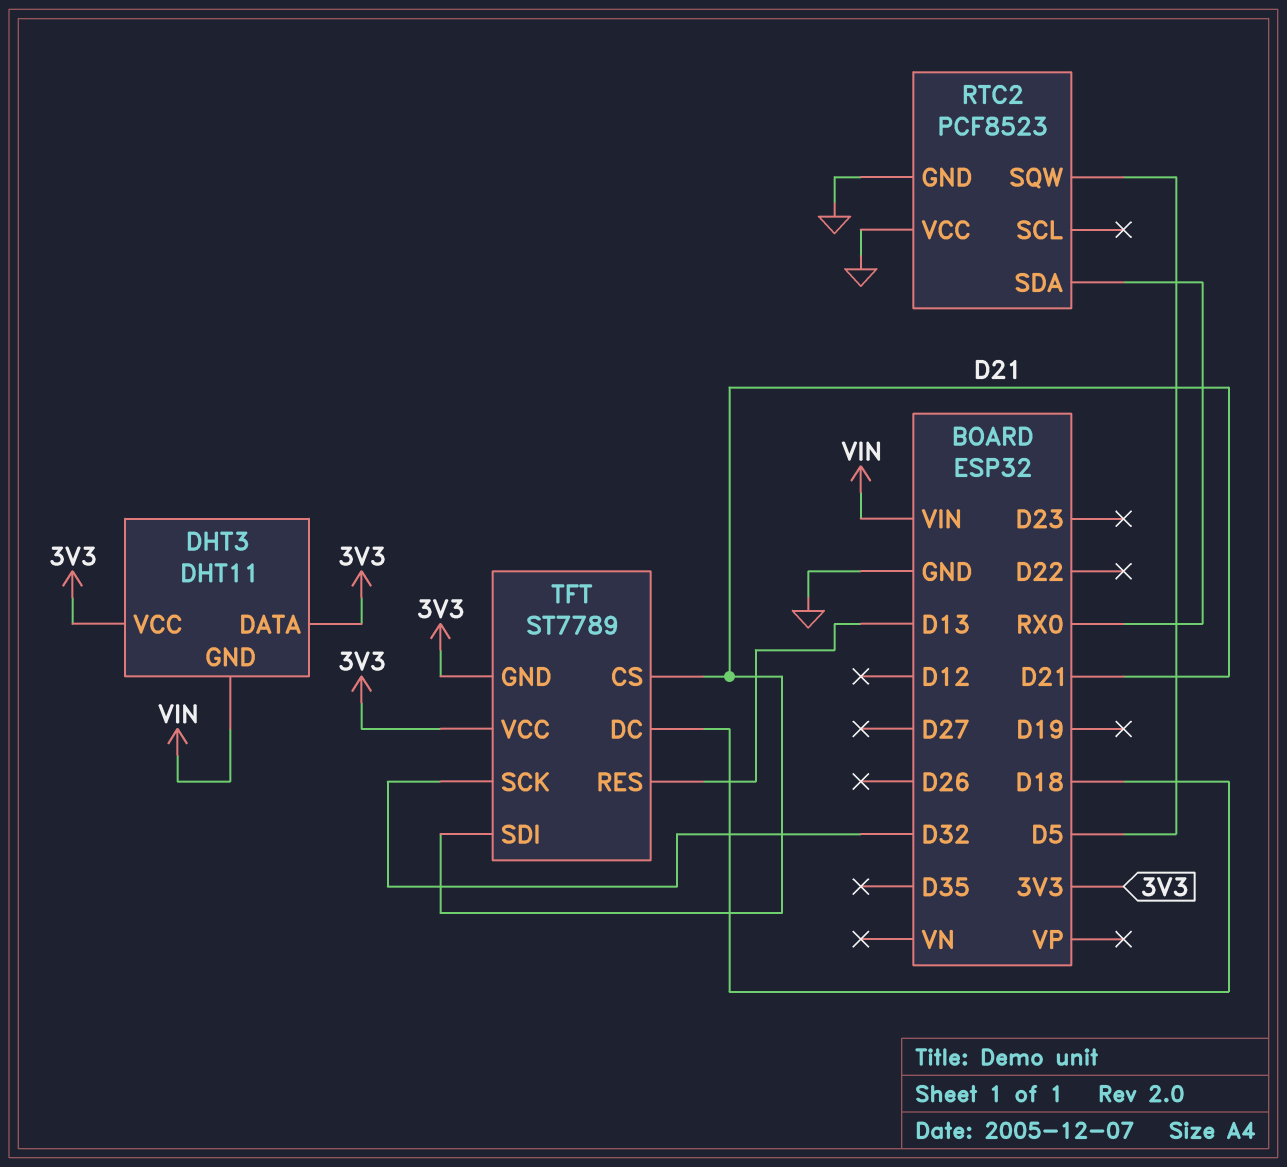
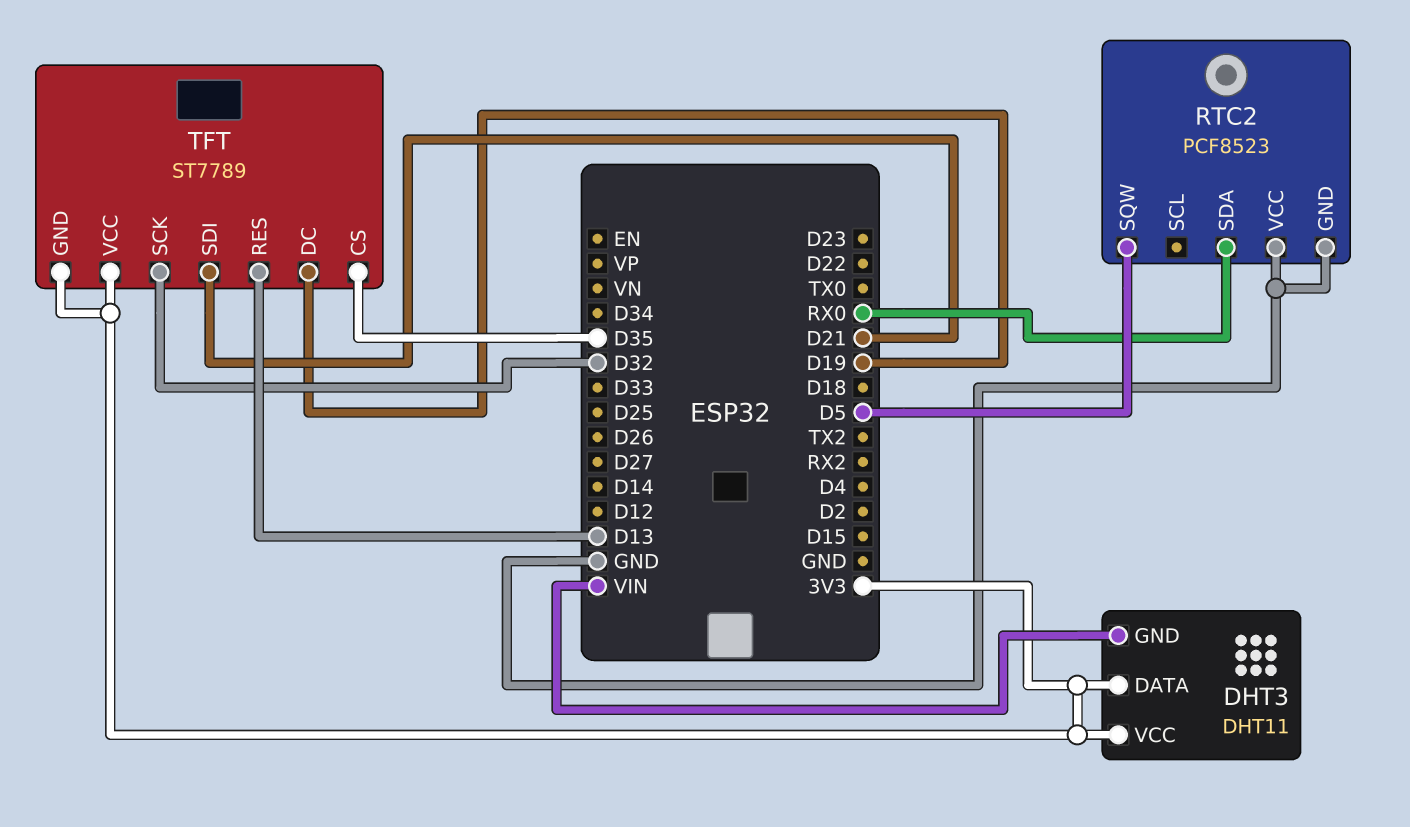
TFT pin CS: D21 -> D35
TFT pin DC: D18 -> D19

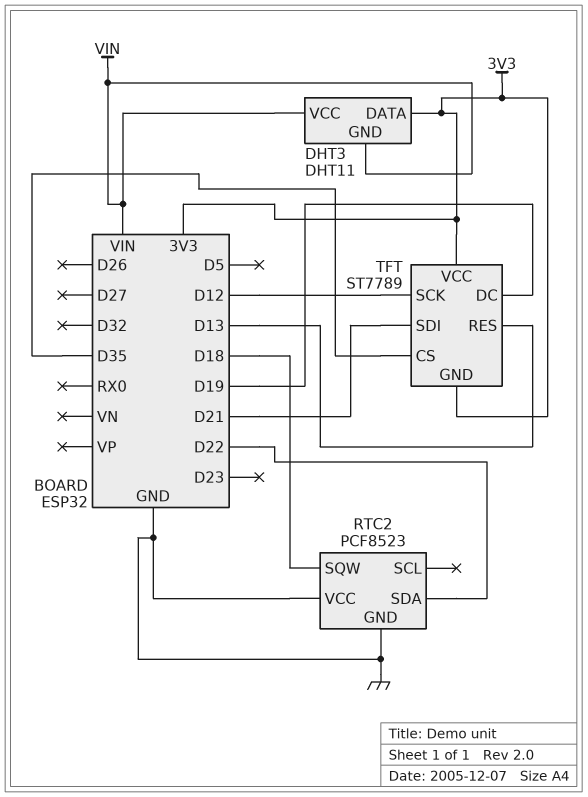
DHT3 pin VCC: 3V3 -> VIN
RTC2 pin SDA: RX0 -> D22
RTC2 pin SQW: D5 -> D18
TFT pin SCK: D32 -> D12

